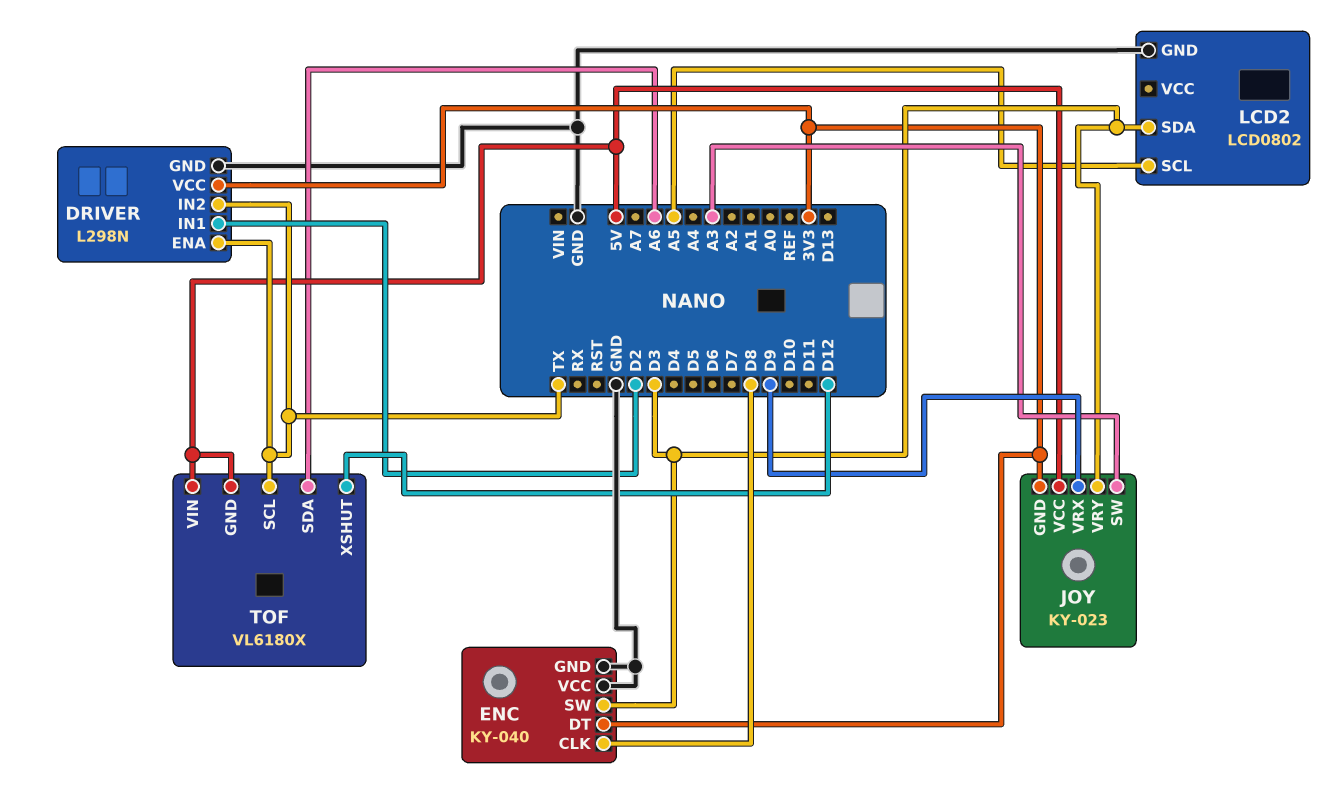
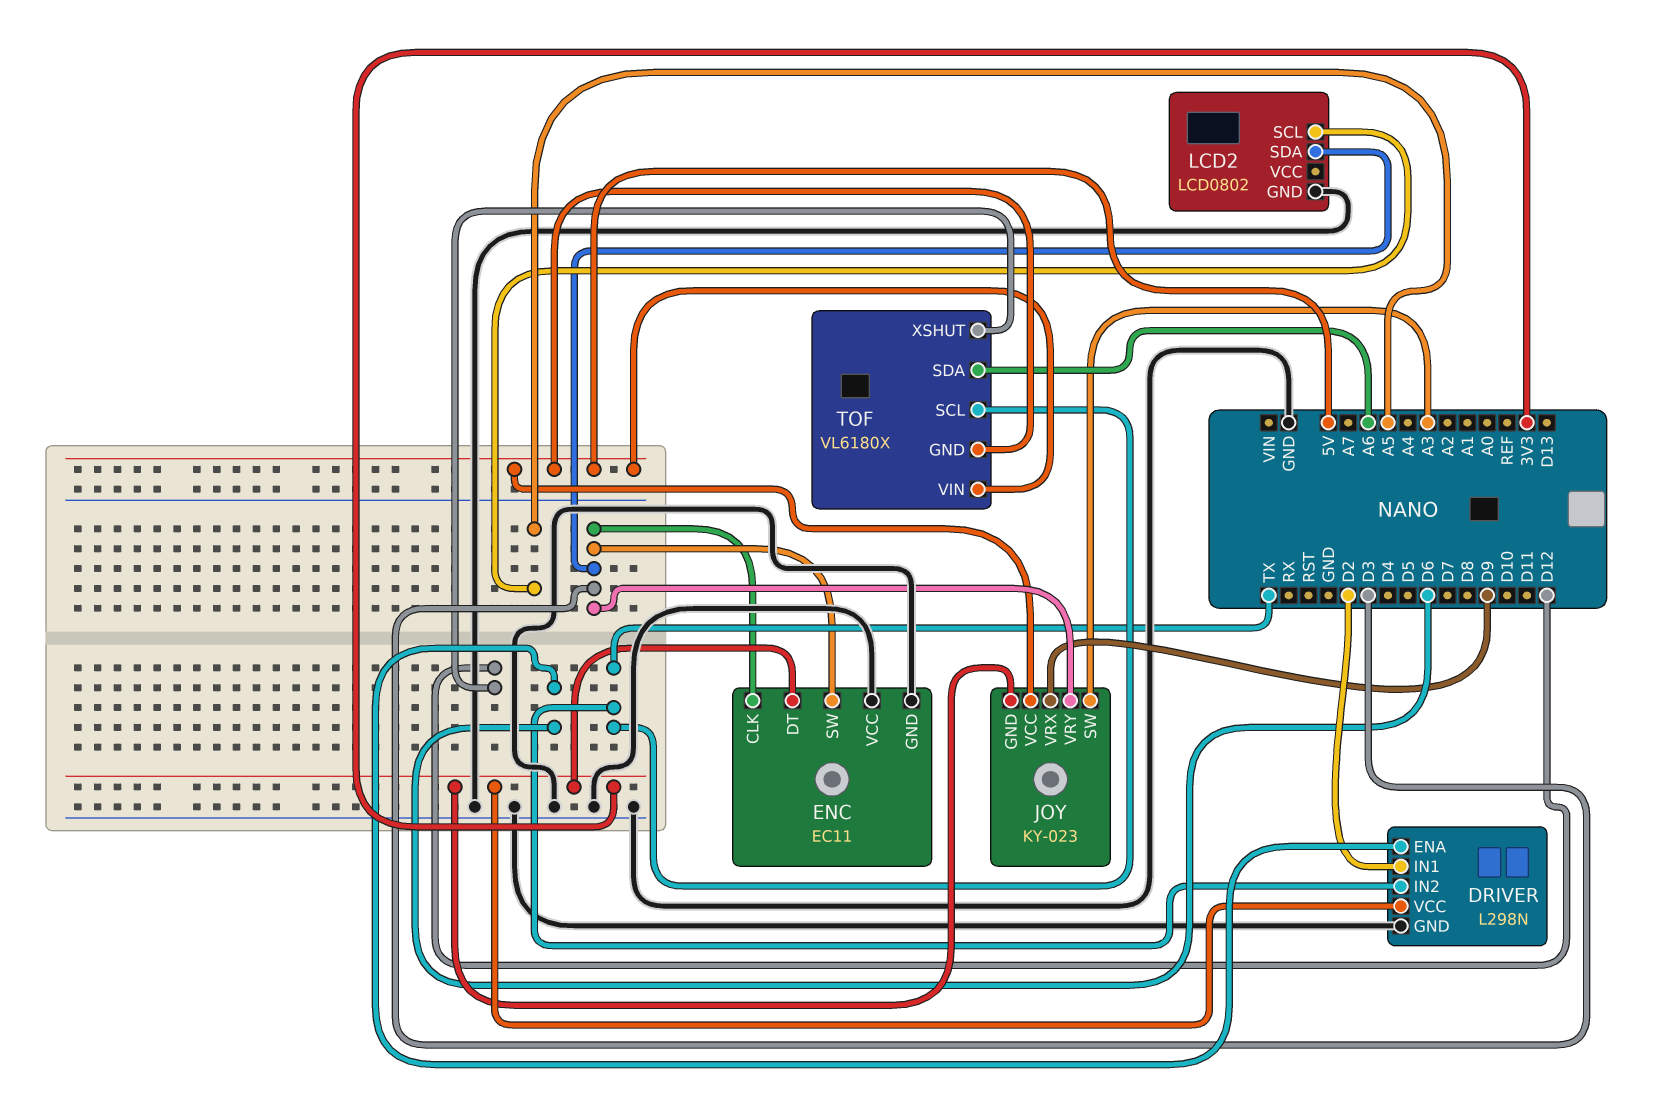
DRIVER pin ENA: TX -> D6
ENC: KY-040 -> EC11
ENC pin CLK: D8 -> D3

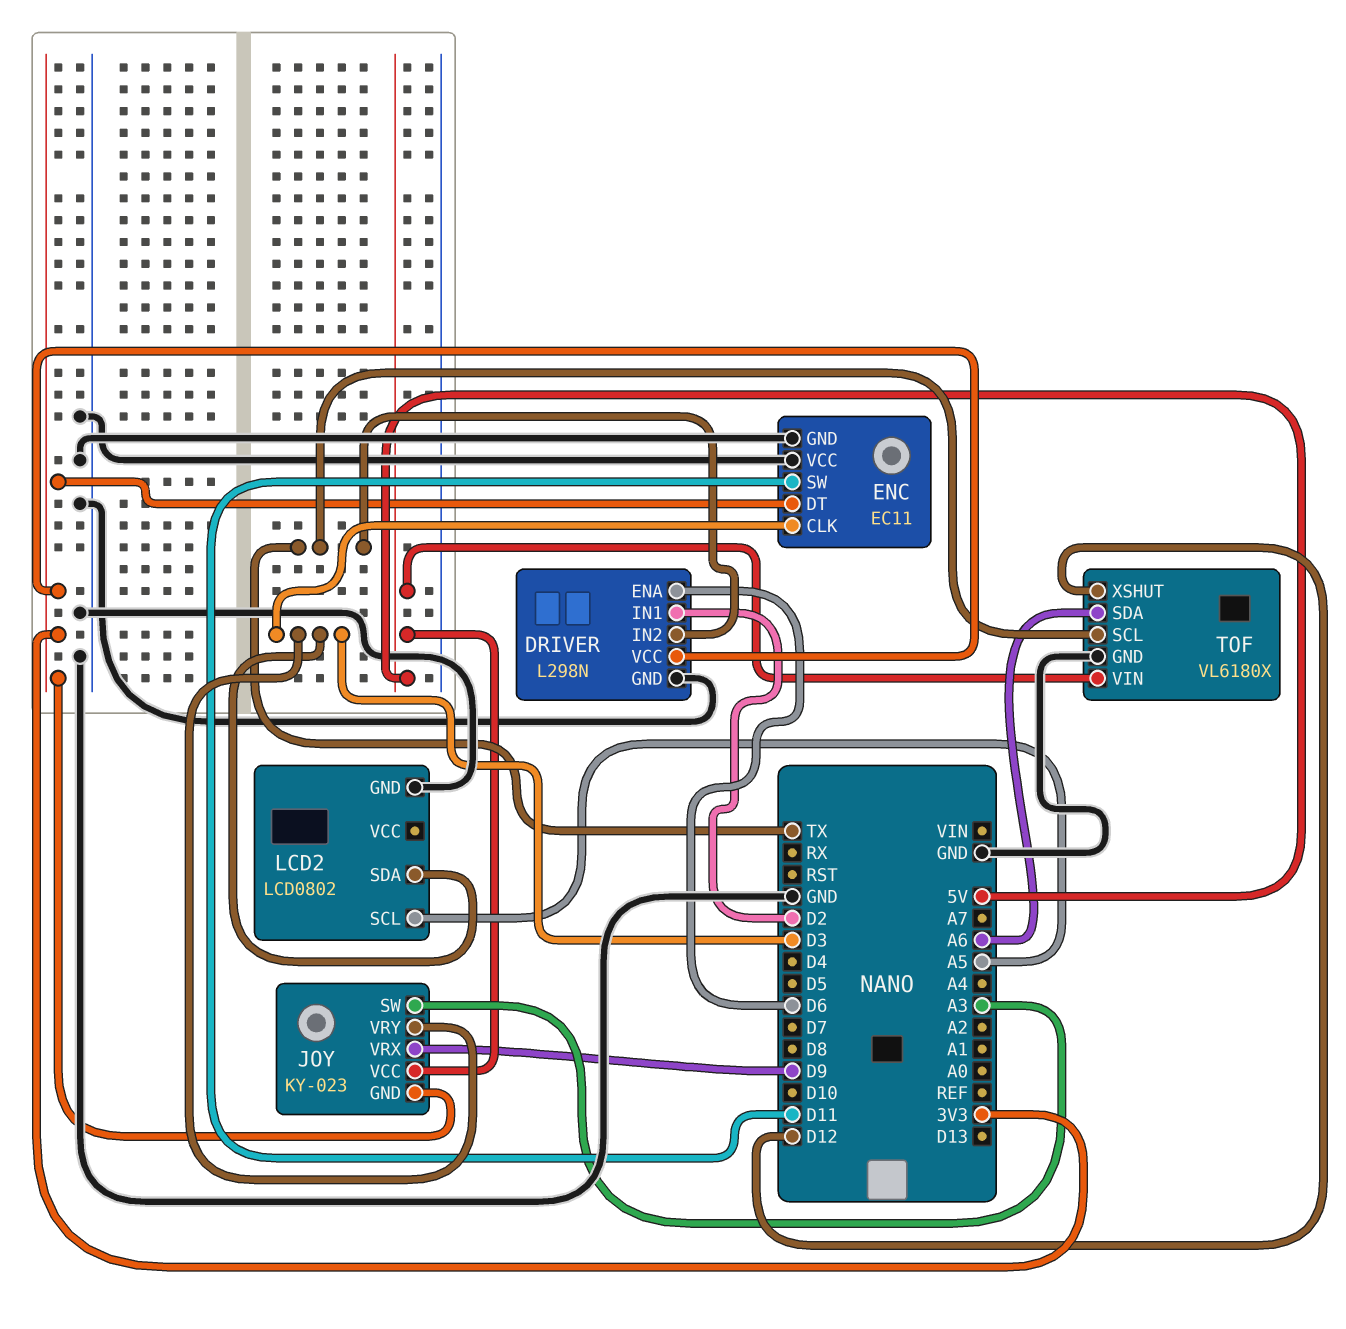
ENC pin SW: D3 -> D11
TOF pin GND: 5V -> GND

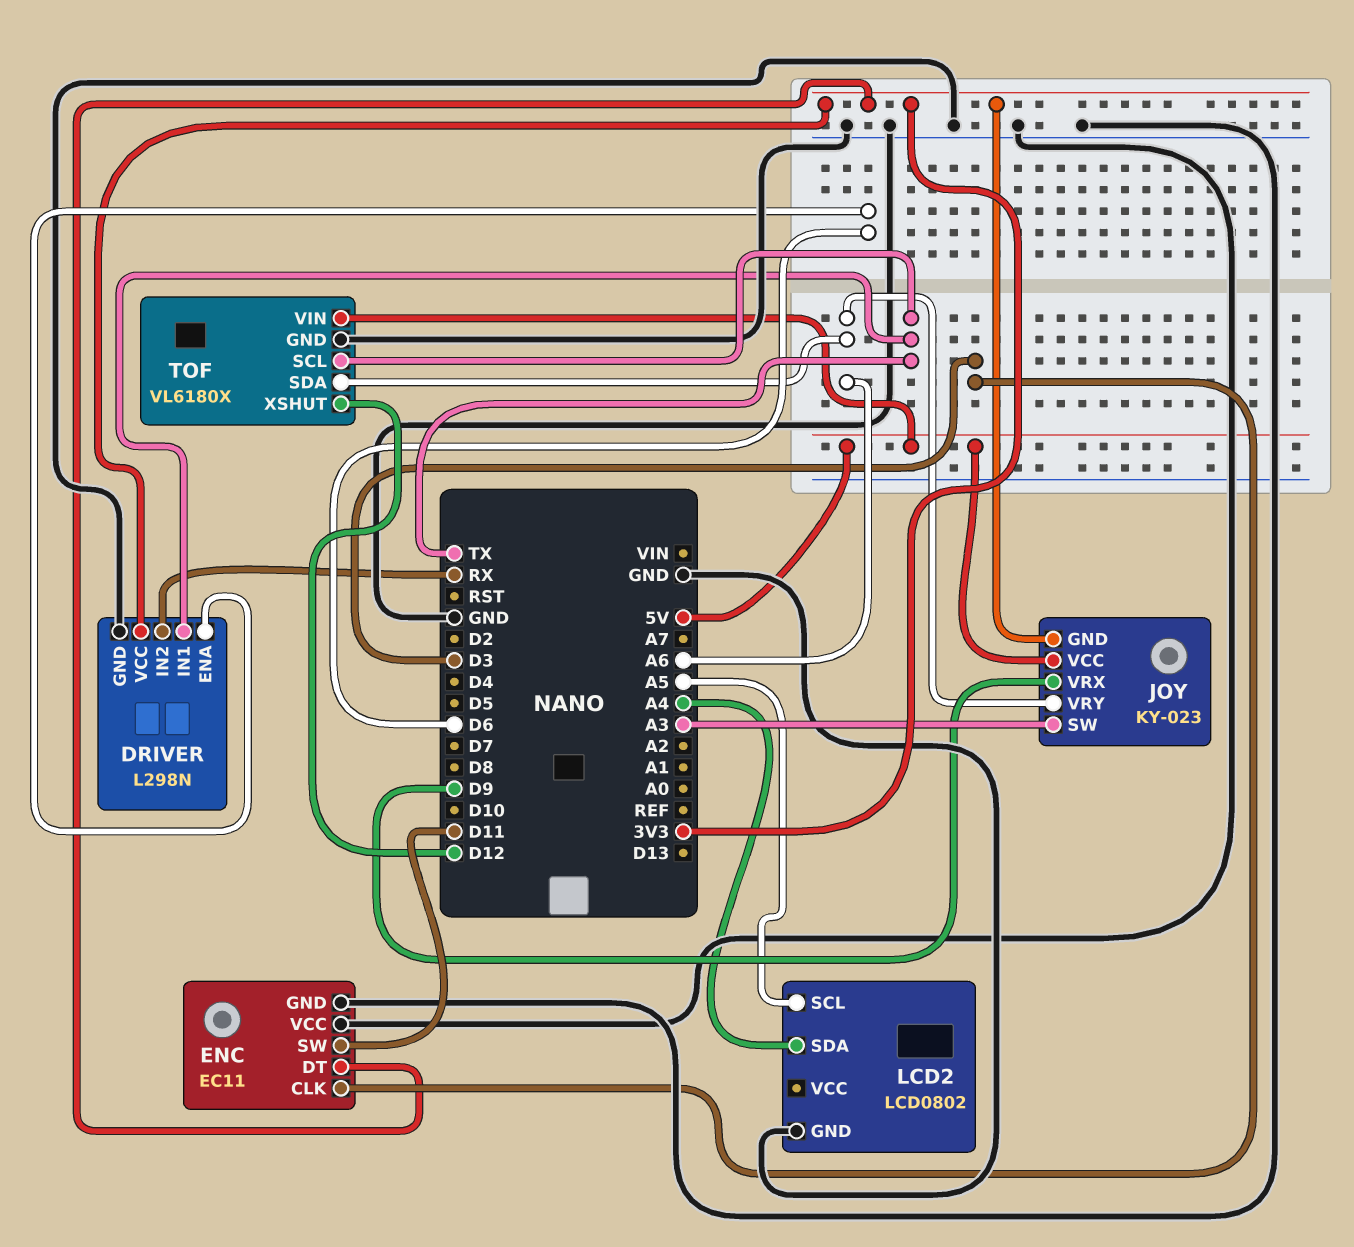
DRIVER pin IN1: D2 -> TX
DRIVER pin IN2: TX -> RX
JOY pin VRY: D3 -> A6
LCD2 pin SDA: D3 -> A4

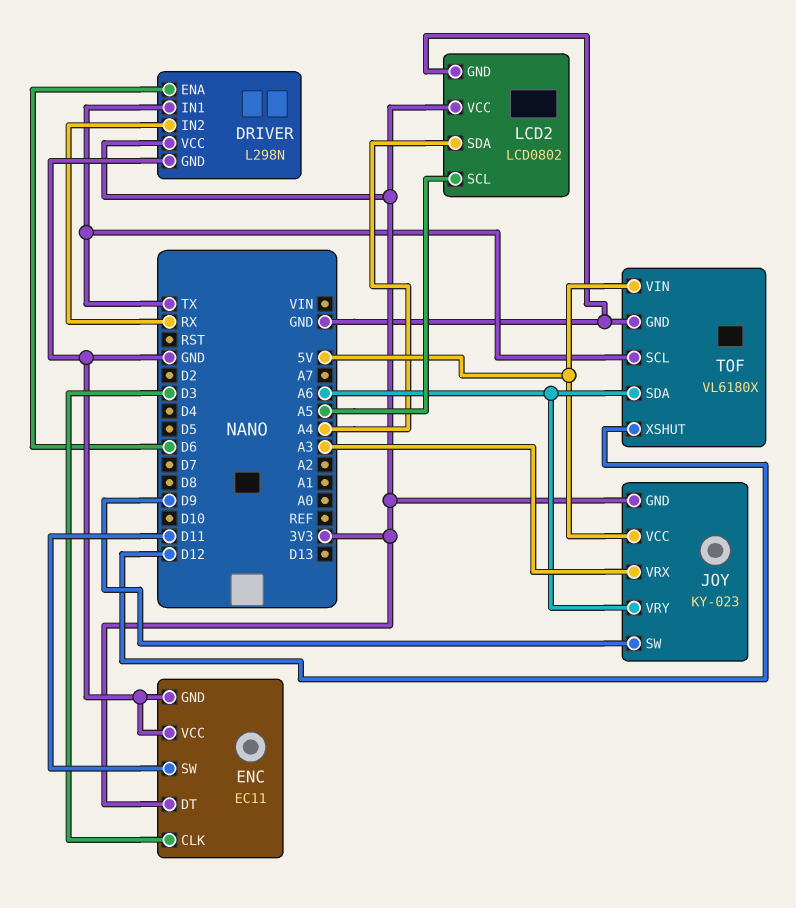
JOY pin SW: A3 -> D9
JOY pin VRX: D9 -> A3
LCD2 pin VCC: none -> 3V3

